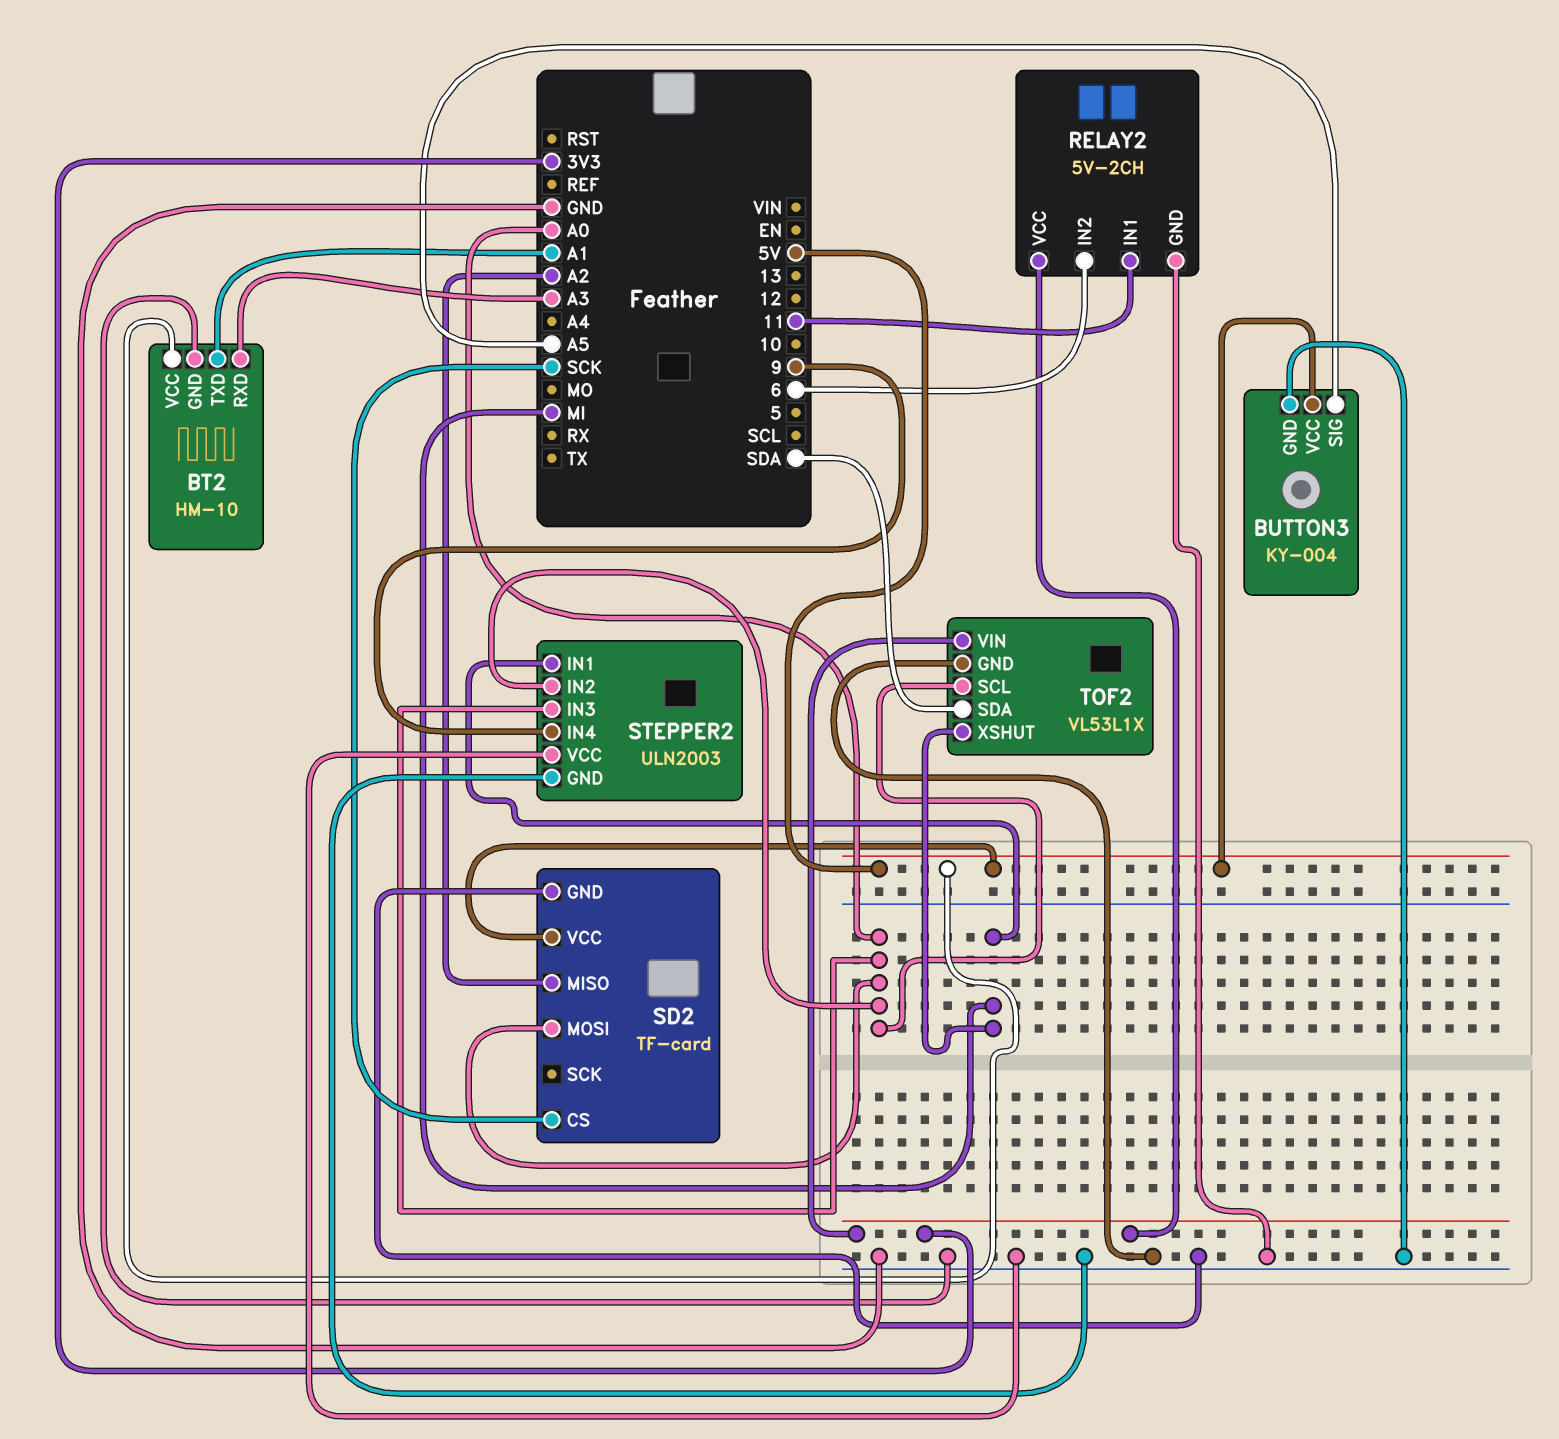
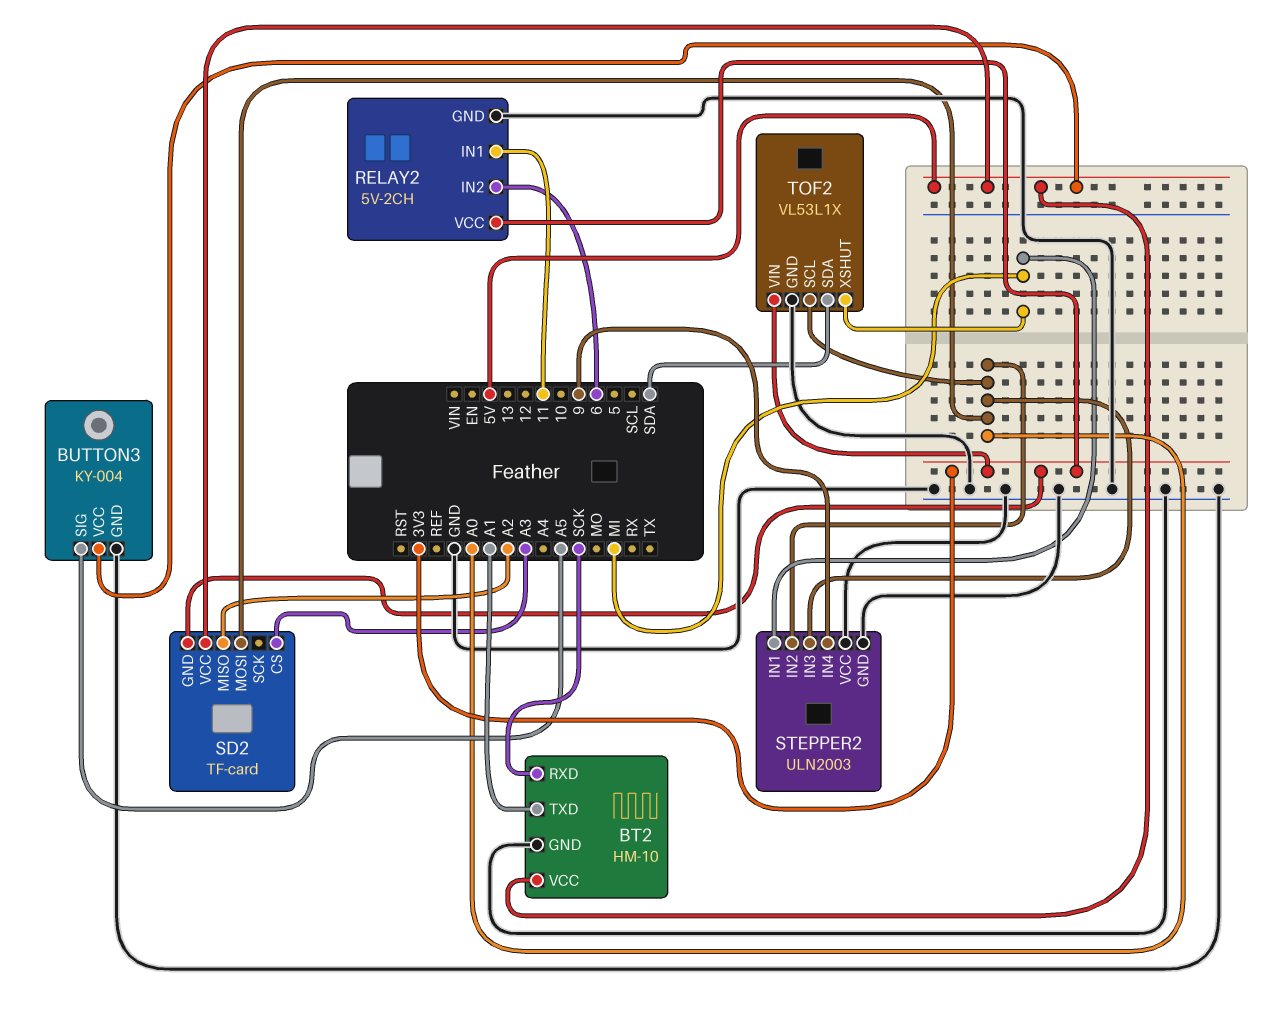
BT2 pin RXD: A3 -> SCK
SD2 pin CS: SCK -> A3
SD2 pin GND: GND -> 3V3

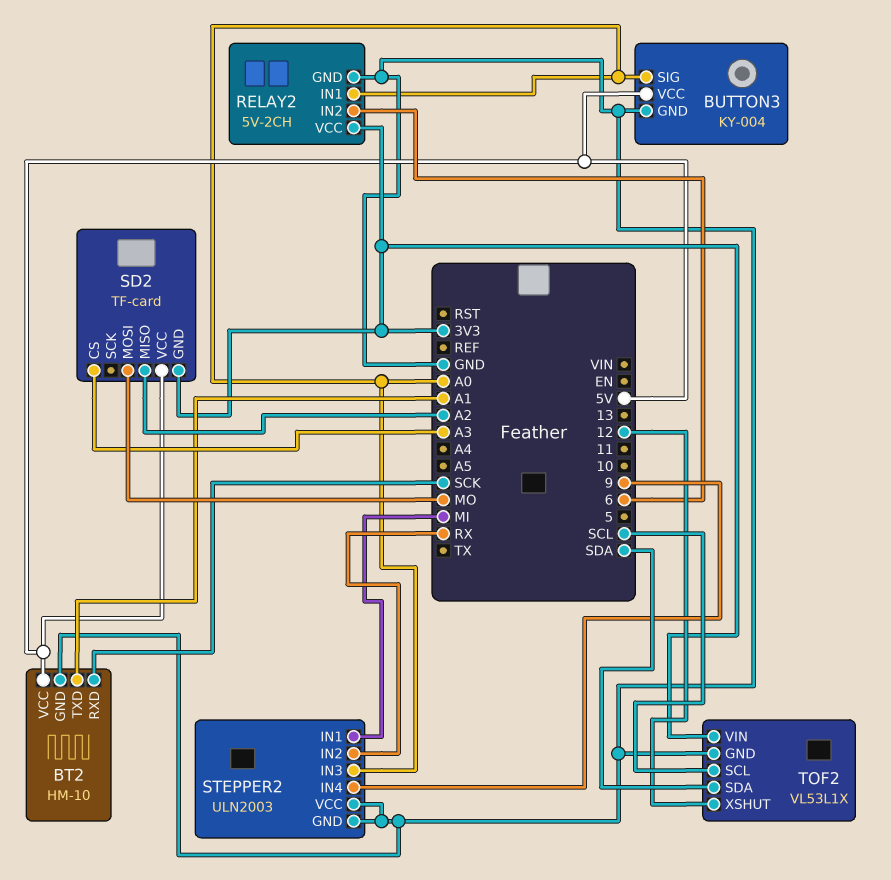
BUTTON3 pin SIG: A5 -> A0
RELAY2 pin IN1: 11 -> A0
SD2 pin MOSI: A0 -> MO
STEPPER2 pin IN2: A0 -> RX
TOF2 pin SCL: A0 -> SCL
TOF2 pin XSHUT: MI -> 12

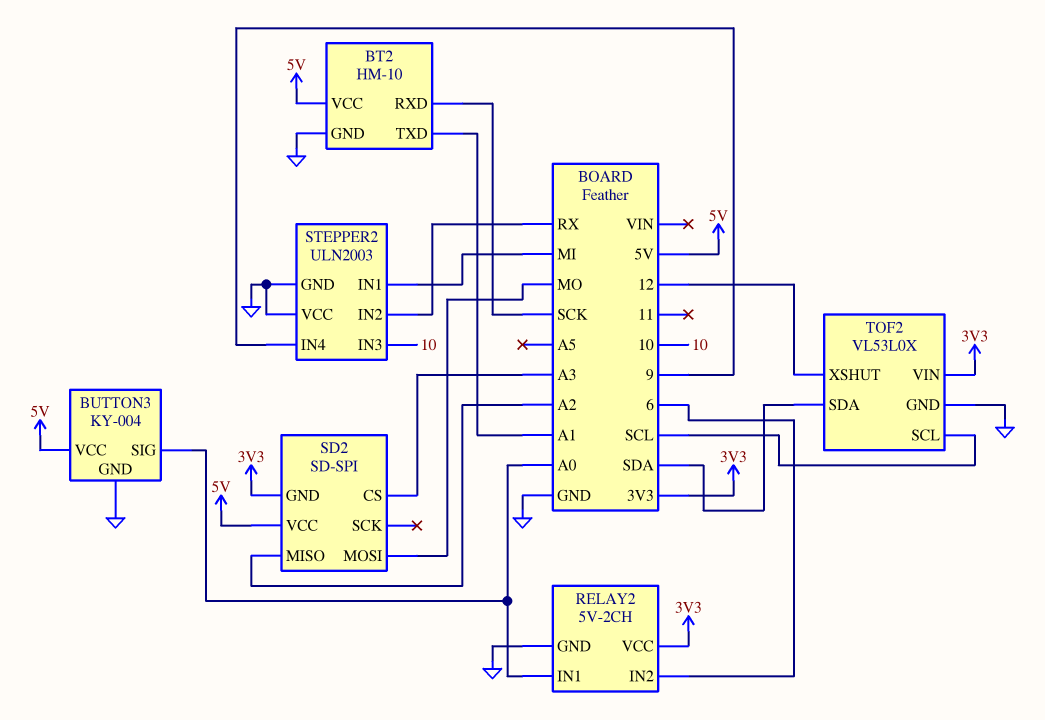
SD2: TF-card -> SD-SPI
STEPPER2 pin IN3: A0 -> 10
TOF2: VL53L1X -> VL53L0X

